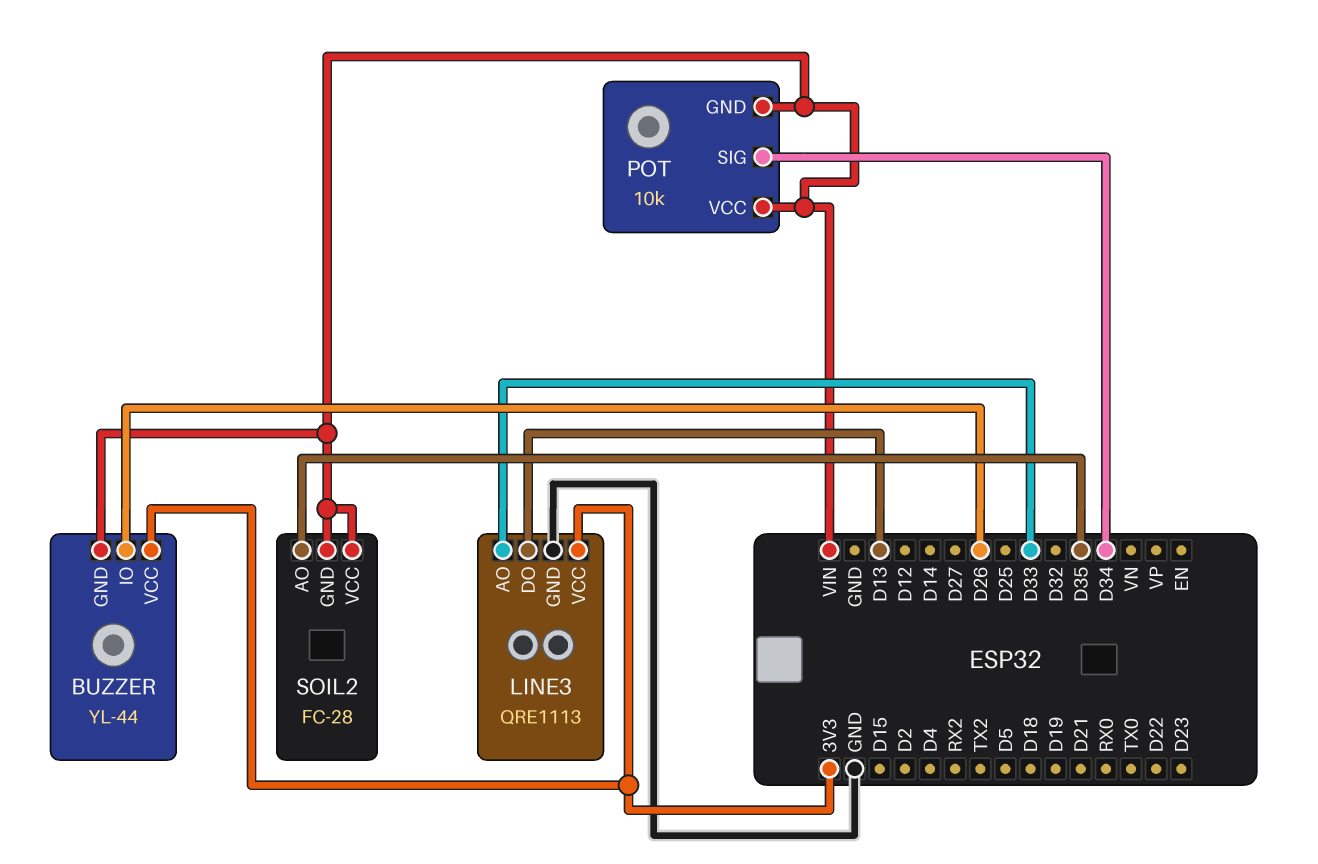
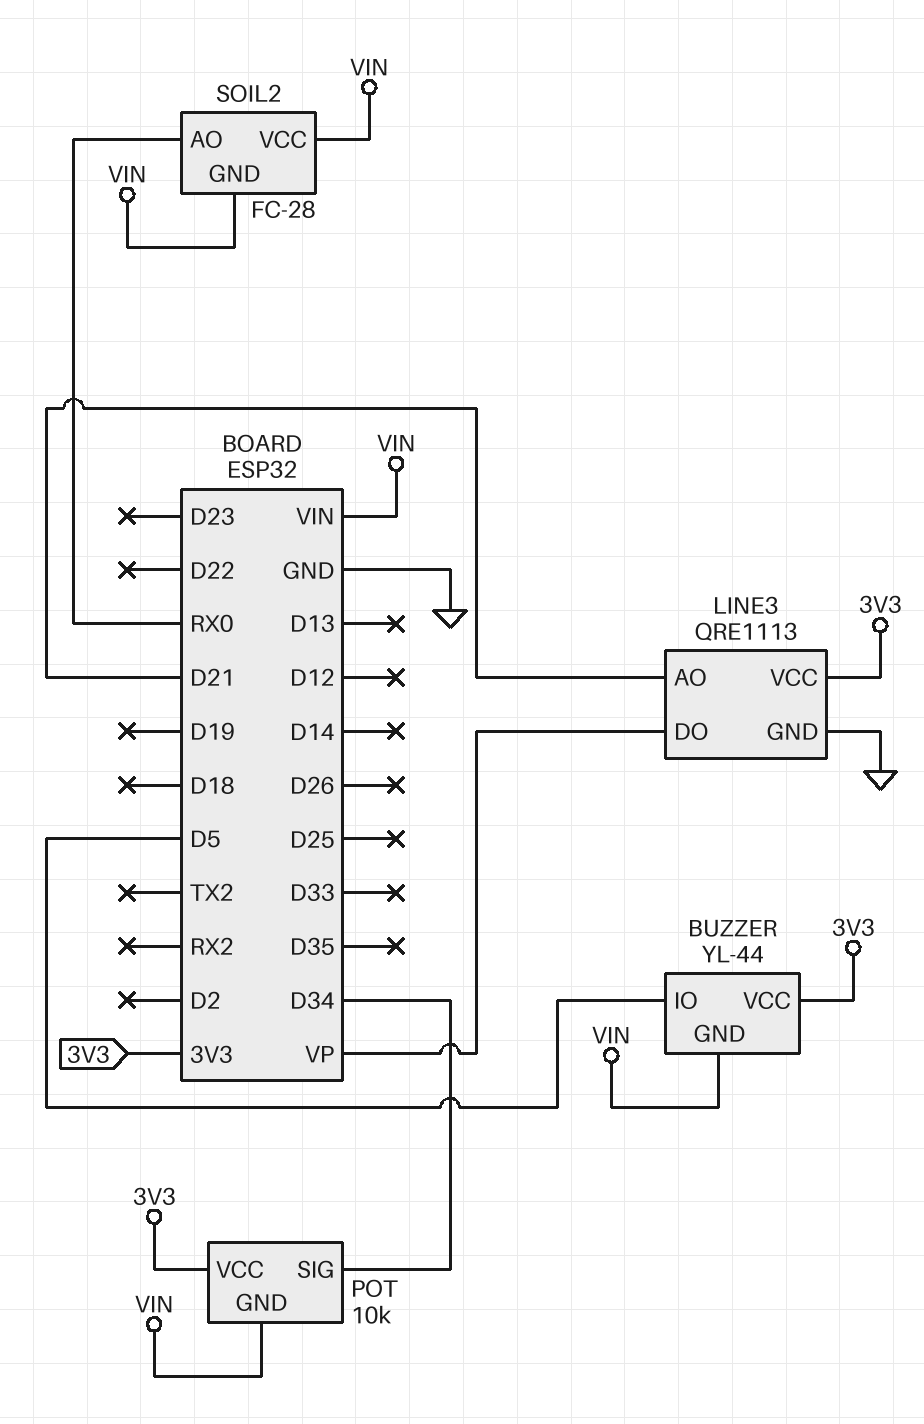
BUZZER pin IO: D26 -> D5
LINE3 pin AO: D33 -> D21
LINE3 pin DO: D13 -> VP
POT pin VCC: VIN -> 3V3
SOIL2 pin AO: D35 -> RX0

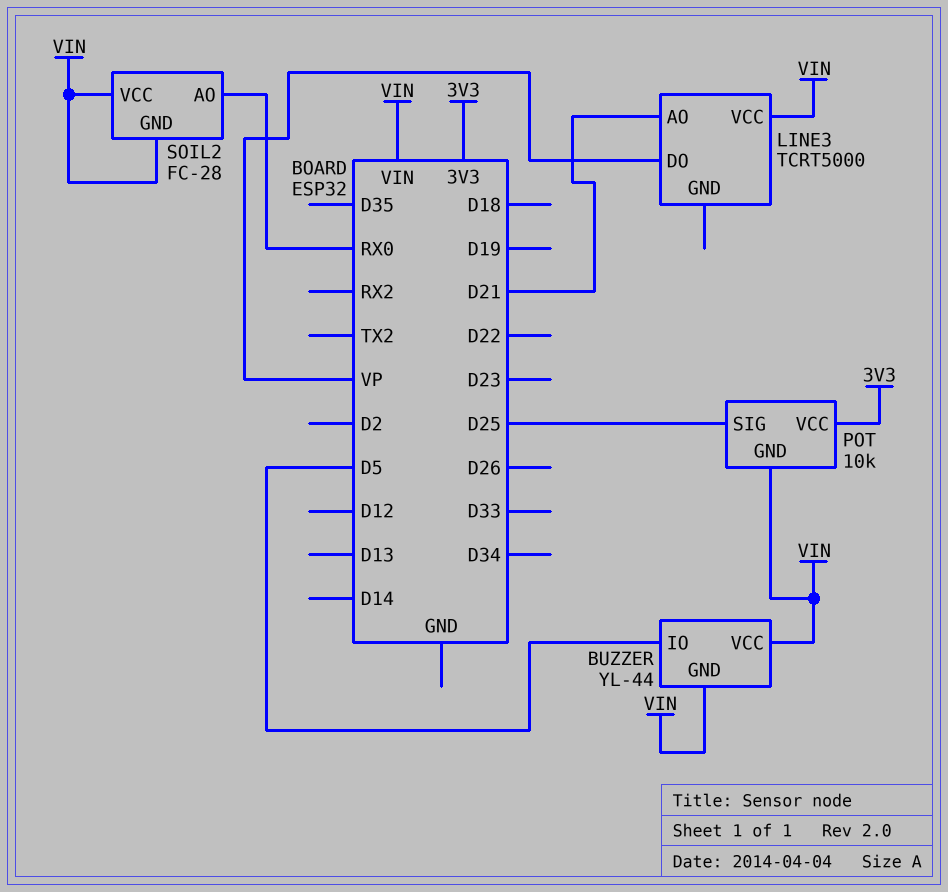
BUZZER pin VCC: 3V3 -> VIN
LINE3: QRE1113 -> TCRT5000
LINE3 pin GND: GND -> none
LINE3 pin VCC: 3V3 -> VIN
POT pin SIG: D34 -> D25

